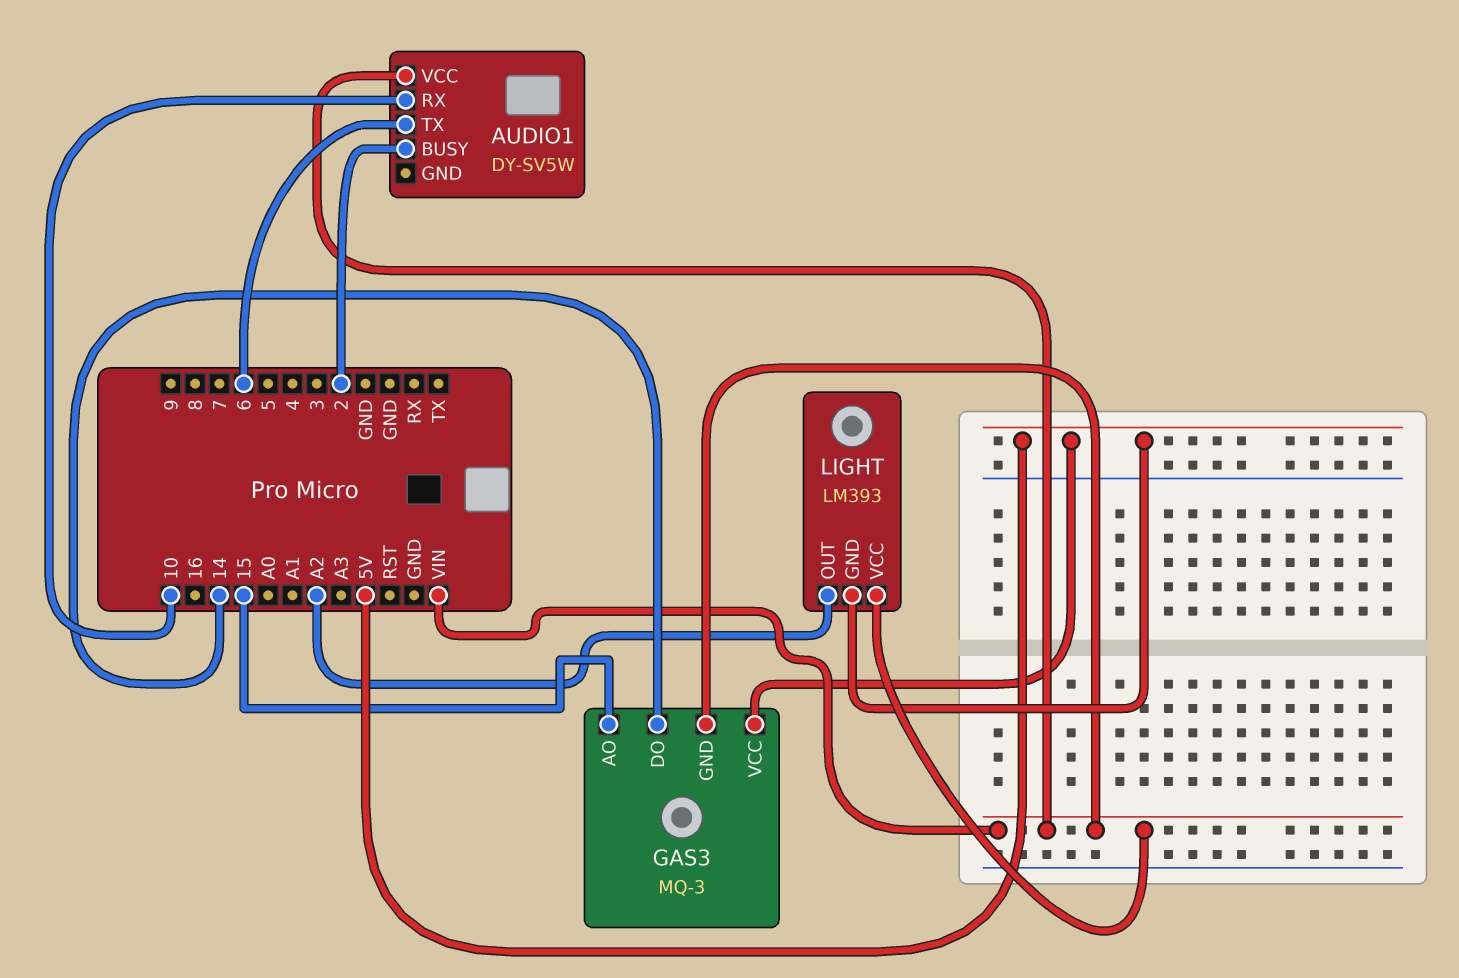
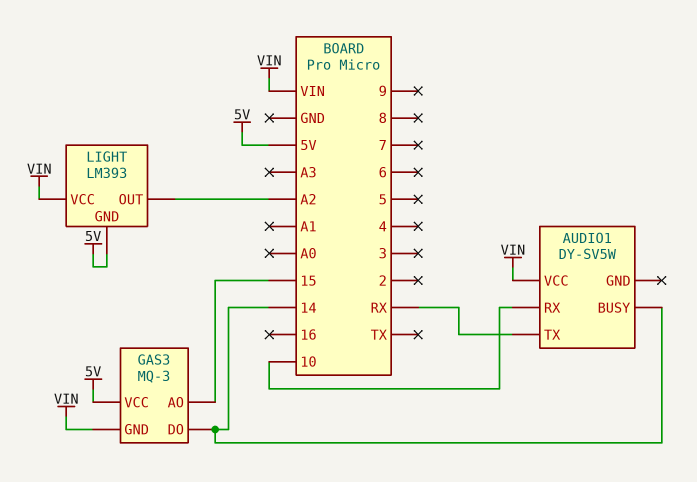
AUDIO1 pin BUSY: 2 -> 14
AUDIO1 pin TX: 6 -> RX

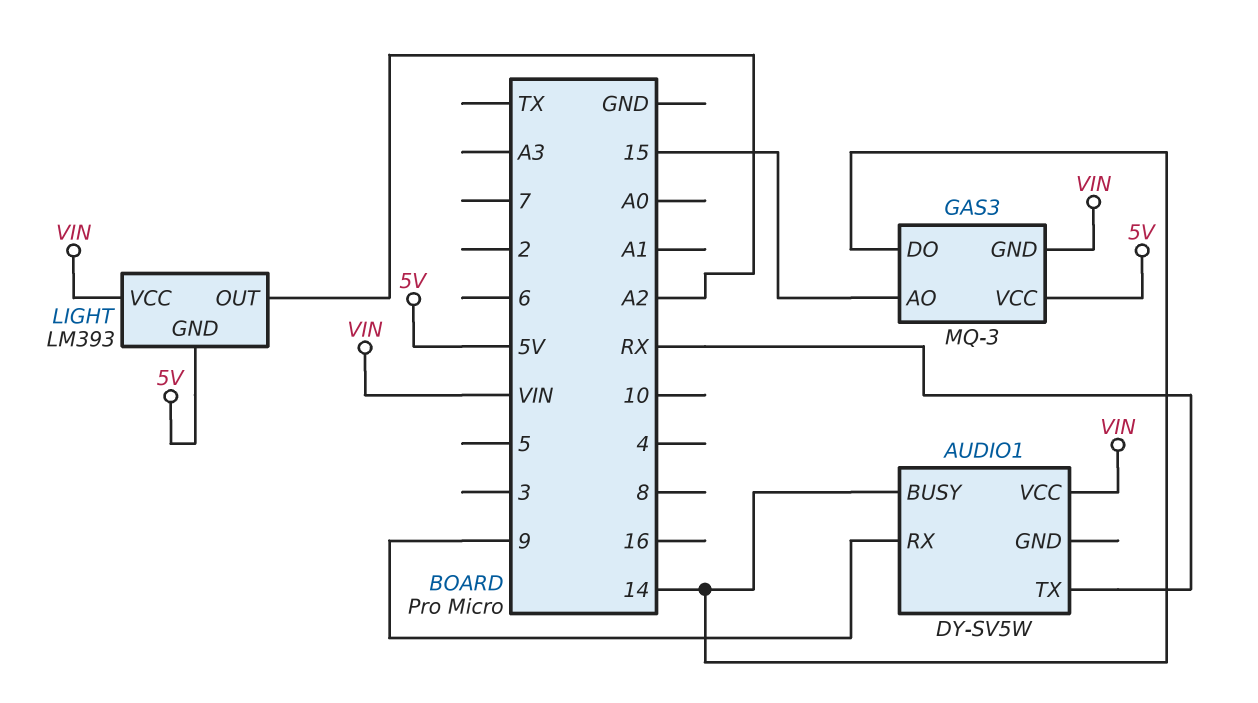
AUDIO1 pin RX: 10 -> 9

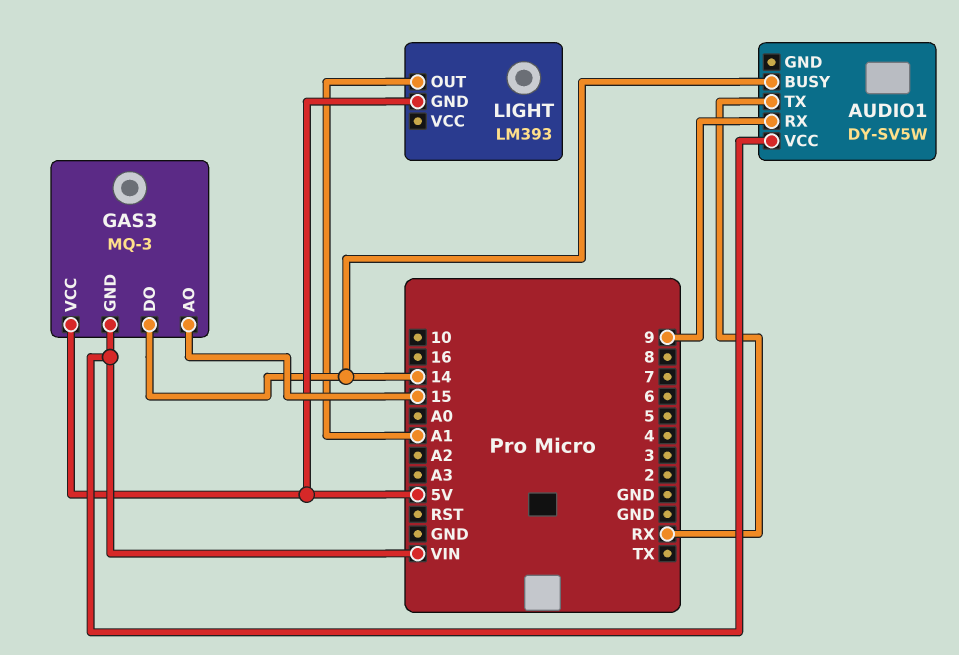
LIGHT pin OUT: A2 -> A1
LIGHT pin VCC: VIN -> none

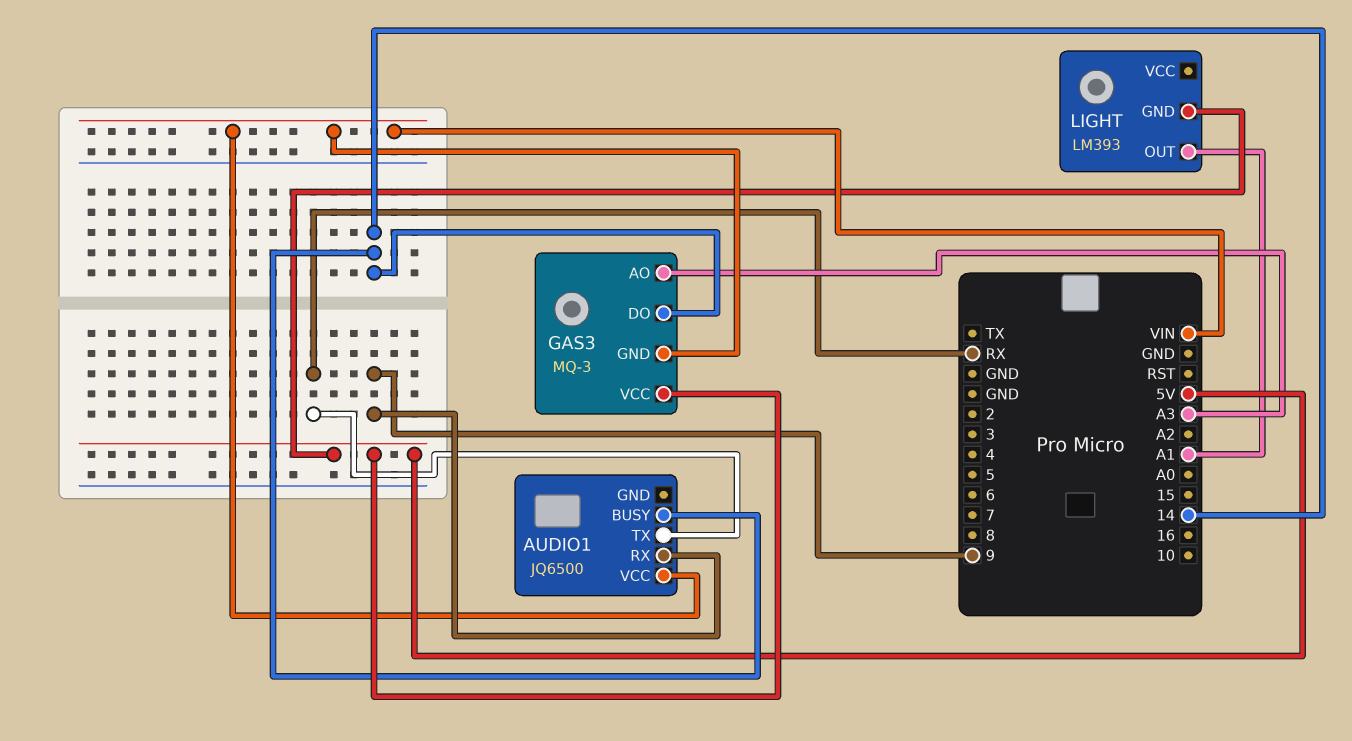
AUDIO1: DY-SV5W -> JQ6500
GAS3 pin AO: 15 -> A3

